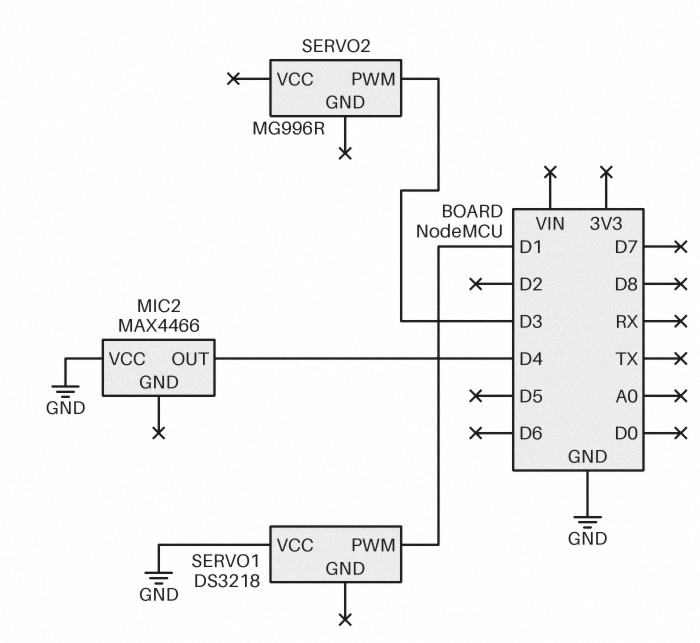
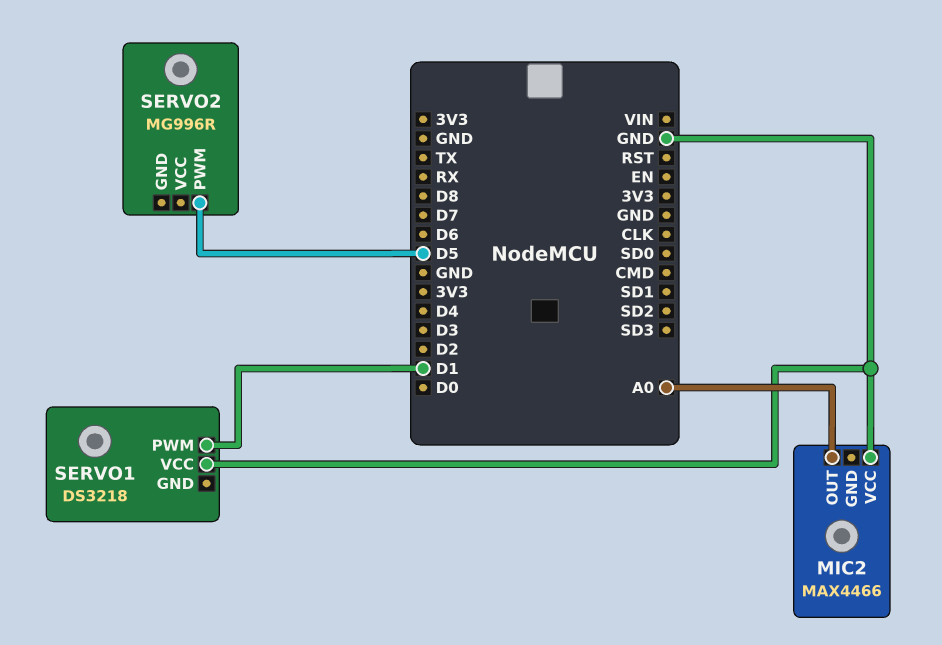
MIC2 pin OUT: D4 -> A0
SERVO2 pin PWM: D3 -> D5

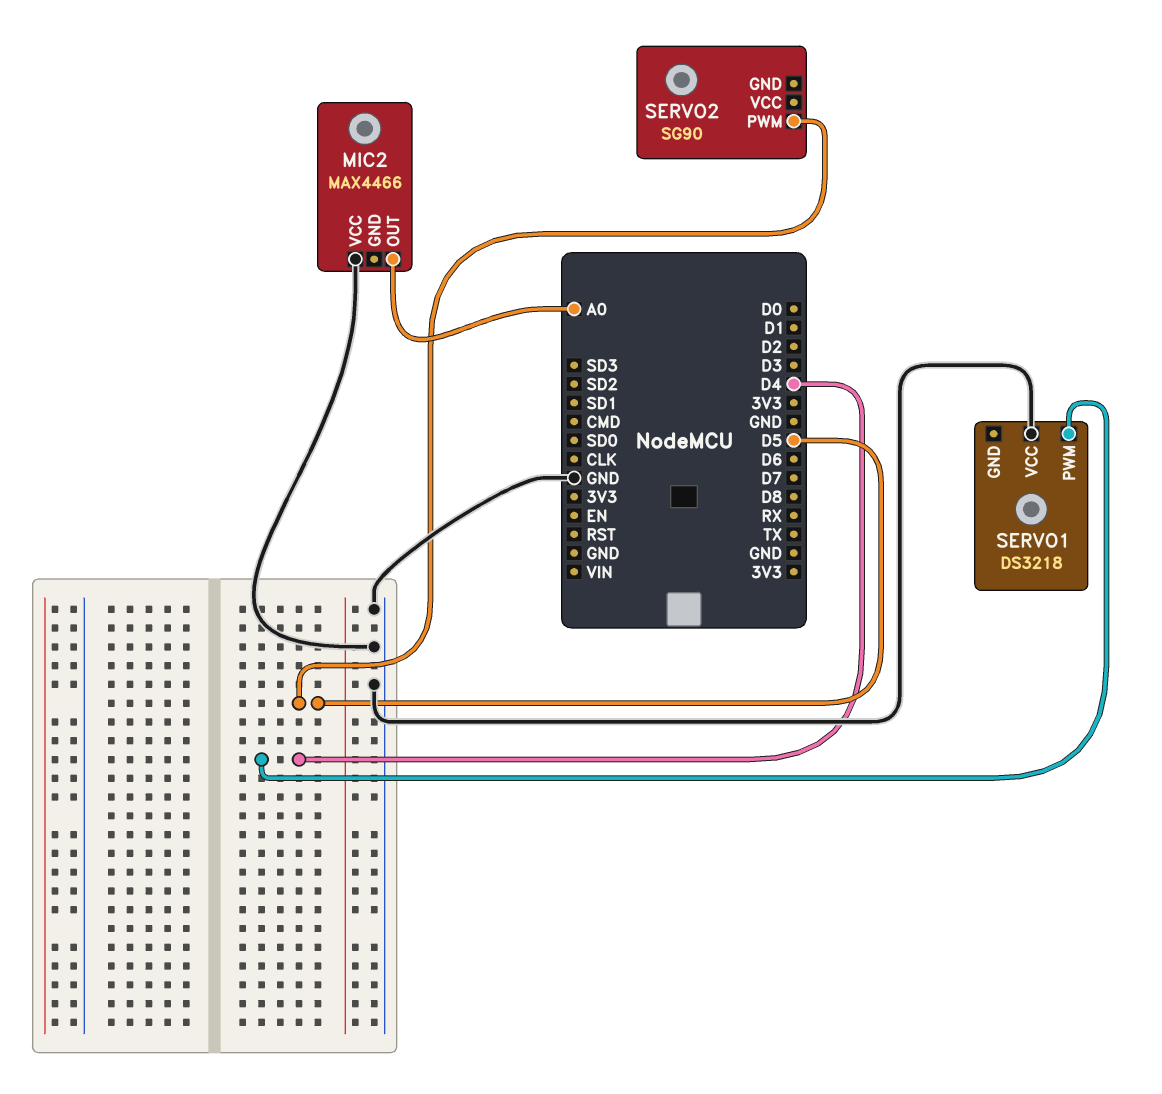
SERVO1 pin PWM: D1 -> D4
SERVO2: MG996R -> SG90

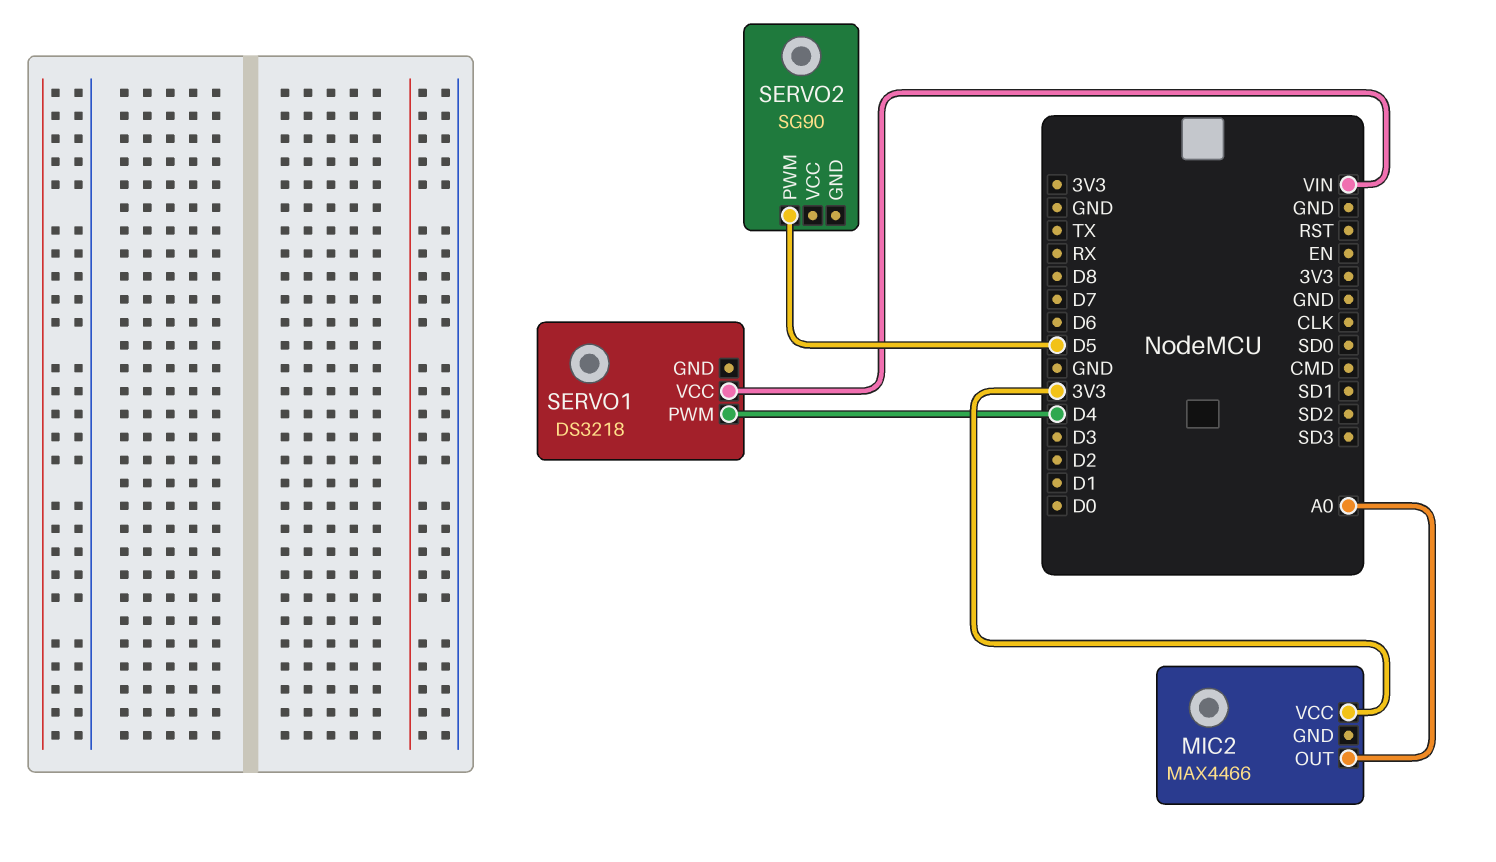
MIC2 pin VCC: GND -> 3V3
SERVO1 pin VCC: GND -> VIN

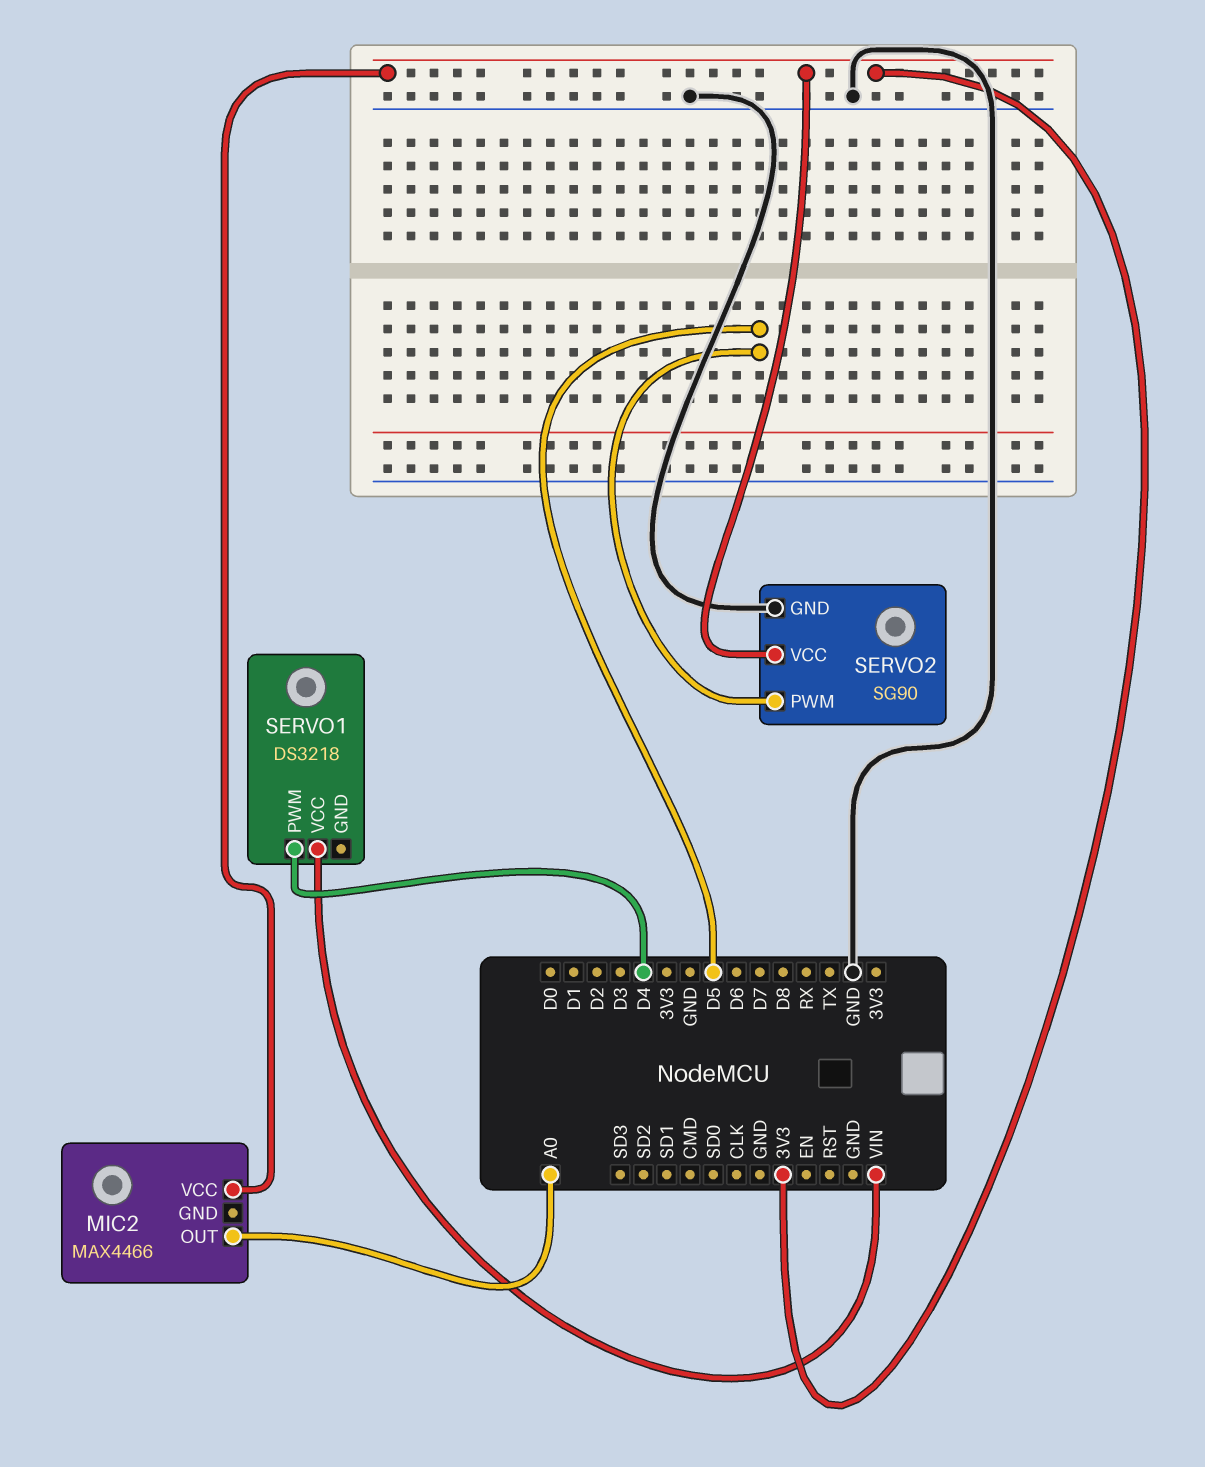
SERVO2 pin GND: none -> GND
SERVO2 pin VCC: none -> 3V3

